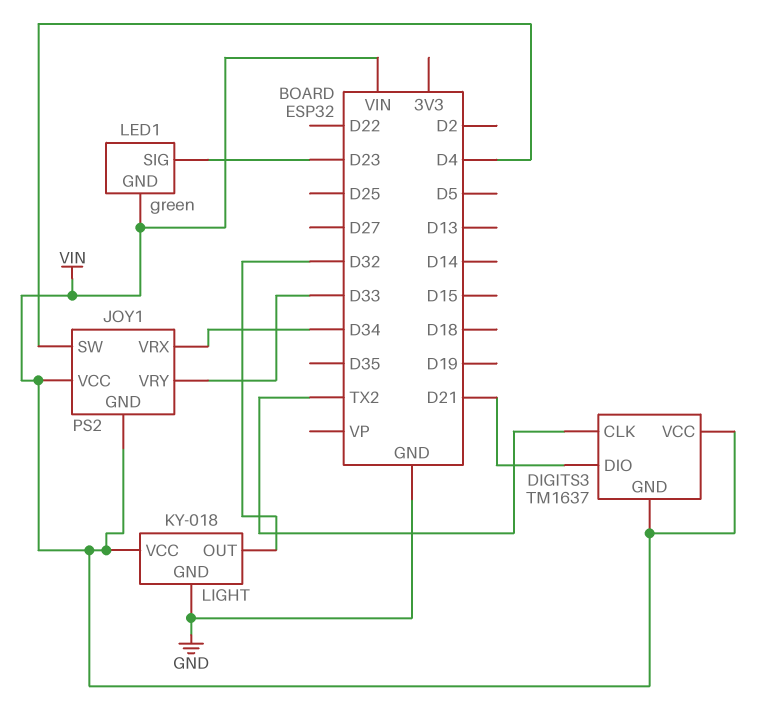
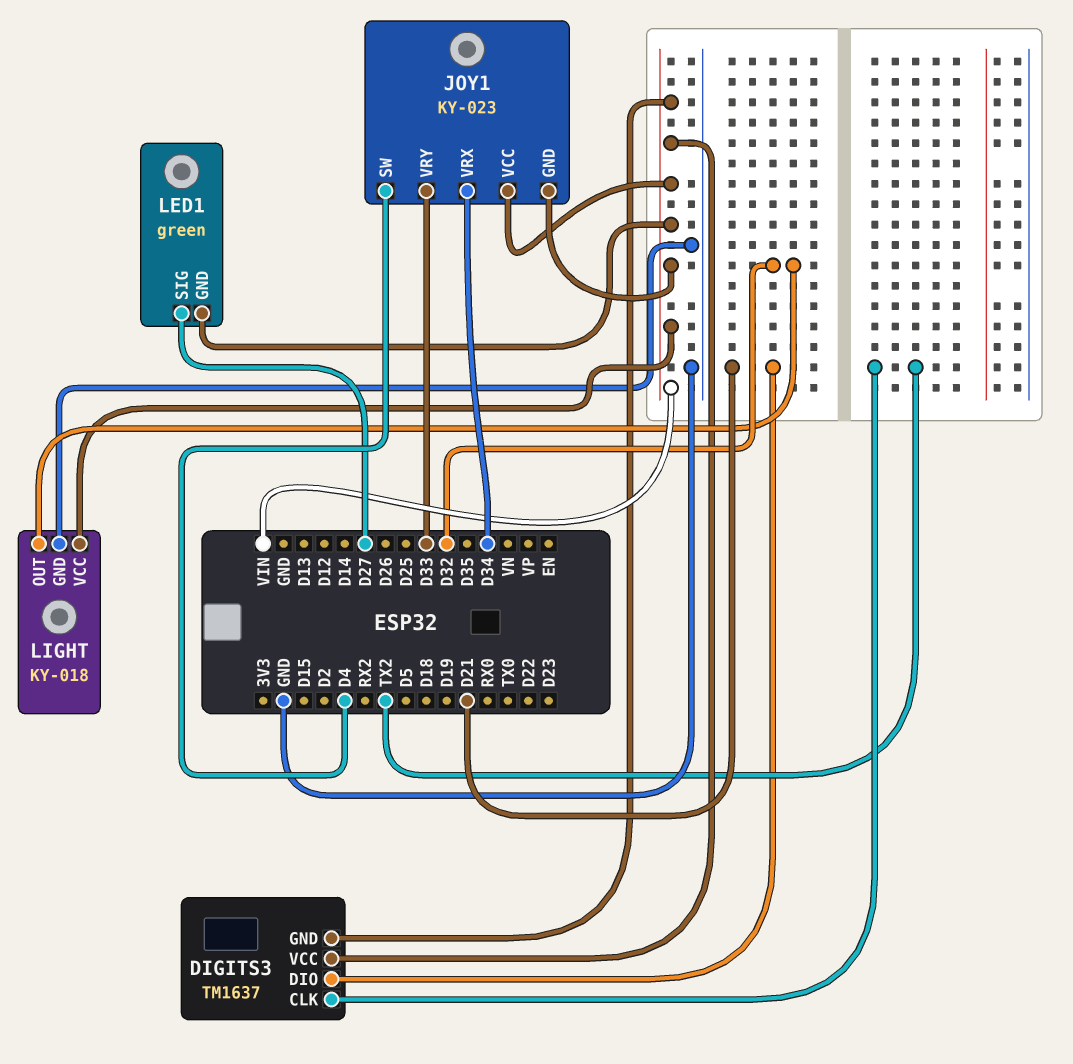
JOY1: PS2 -> KY-023
LED1 pin SIG: D23 -> D27

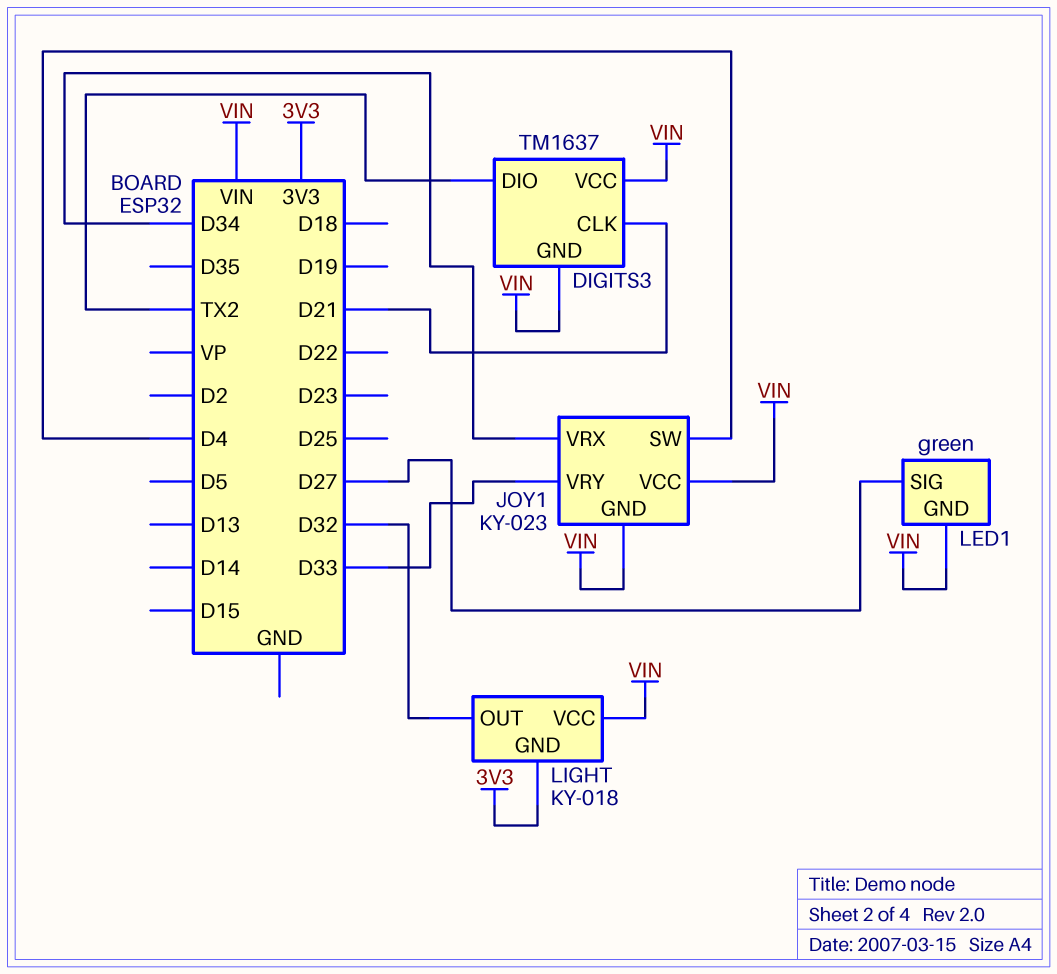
DIGITS3 pin CLK: TX2 -> D21
DIGITS3 pin DIO: D21 -> TX2
LIGHT pin GND: GND -> 3V3

